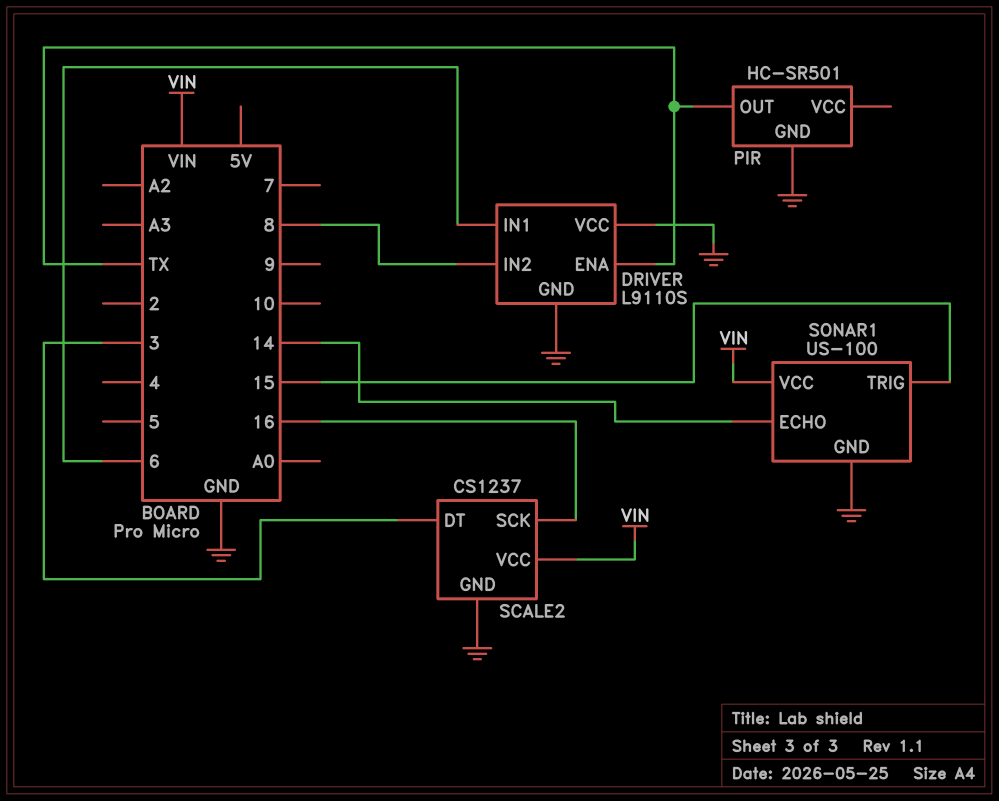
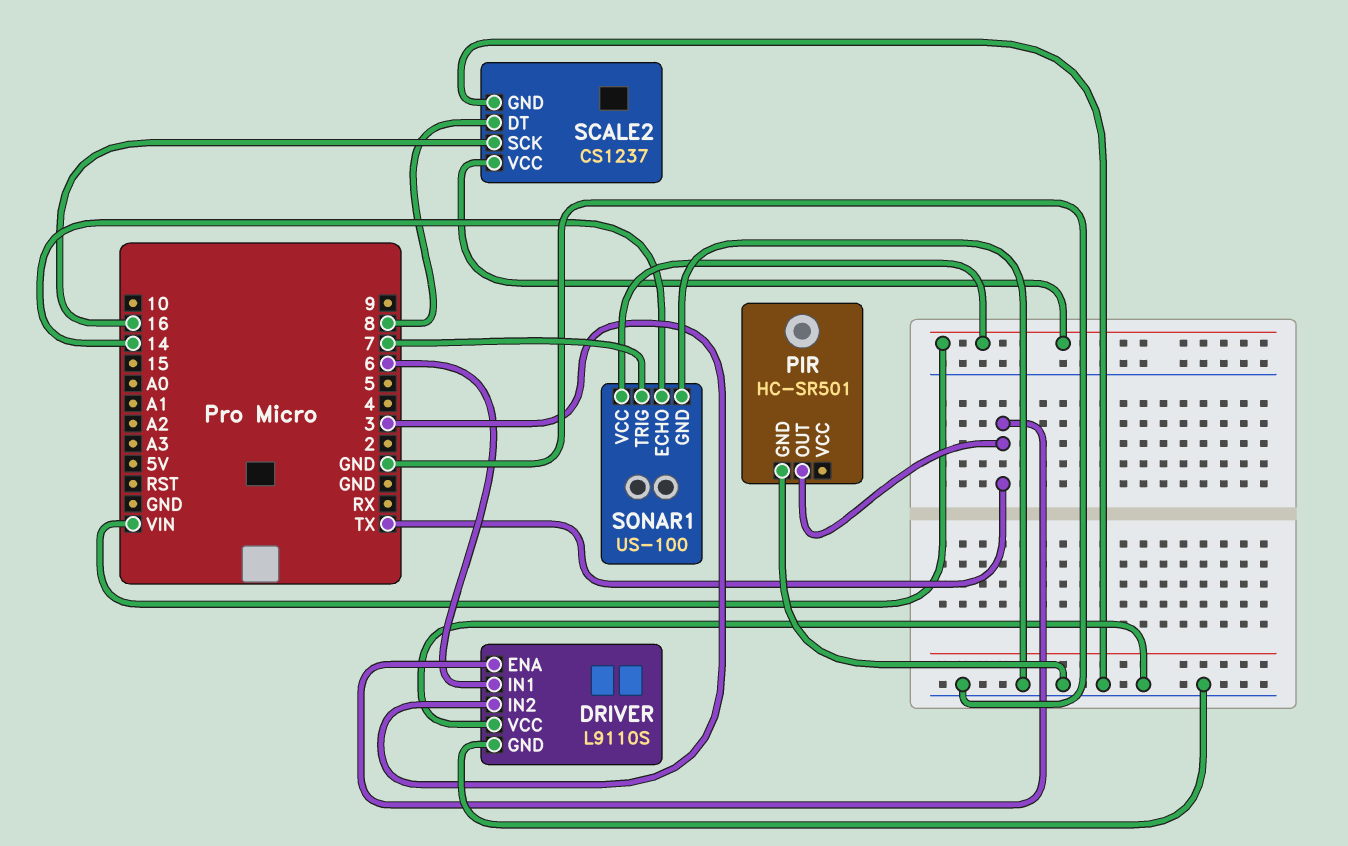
DRIVER pin IN2: 8 -> 3
SCALE2 pin DT: 3 -> 8
SONAR1 pin TRIG: 15 -> 7

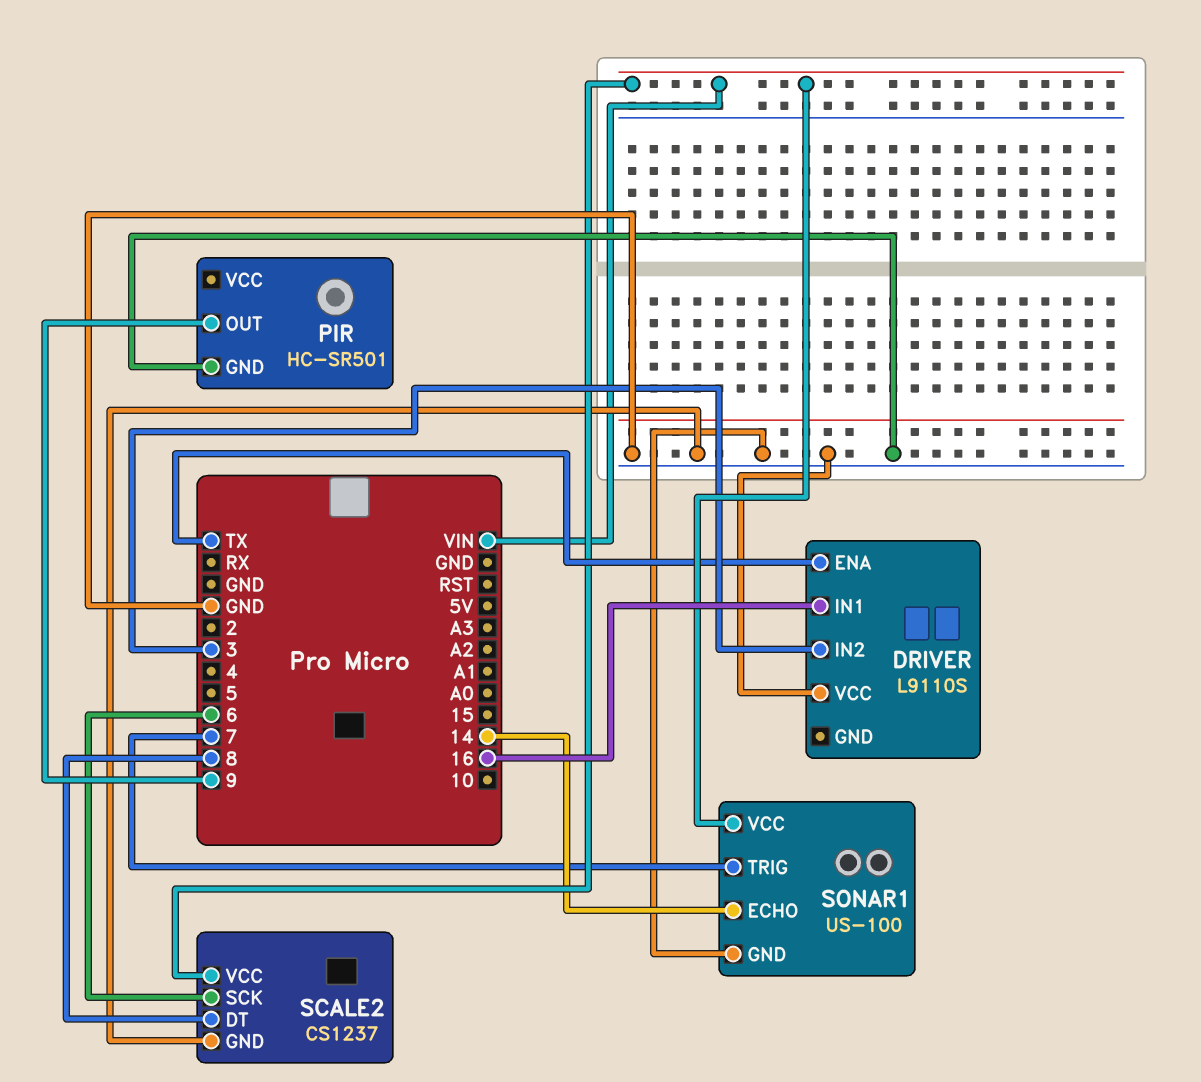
DRIVER pin GND: GND -> none
DRIVER pin IN1: 6 -> 16
PIR pin OUT: TX -> 9
SCALE2 pin SCK: 16 -> 6

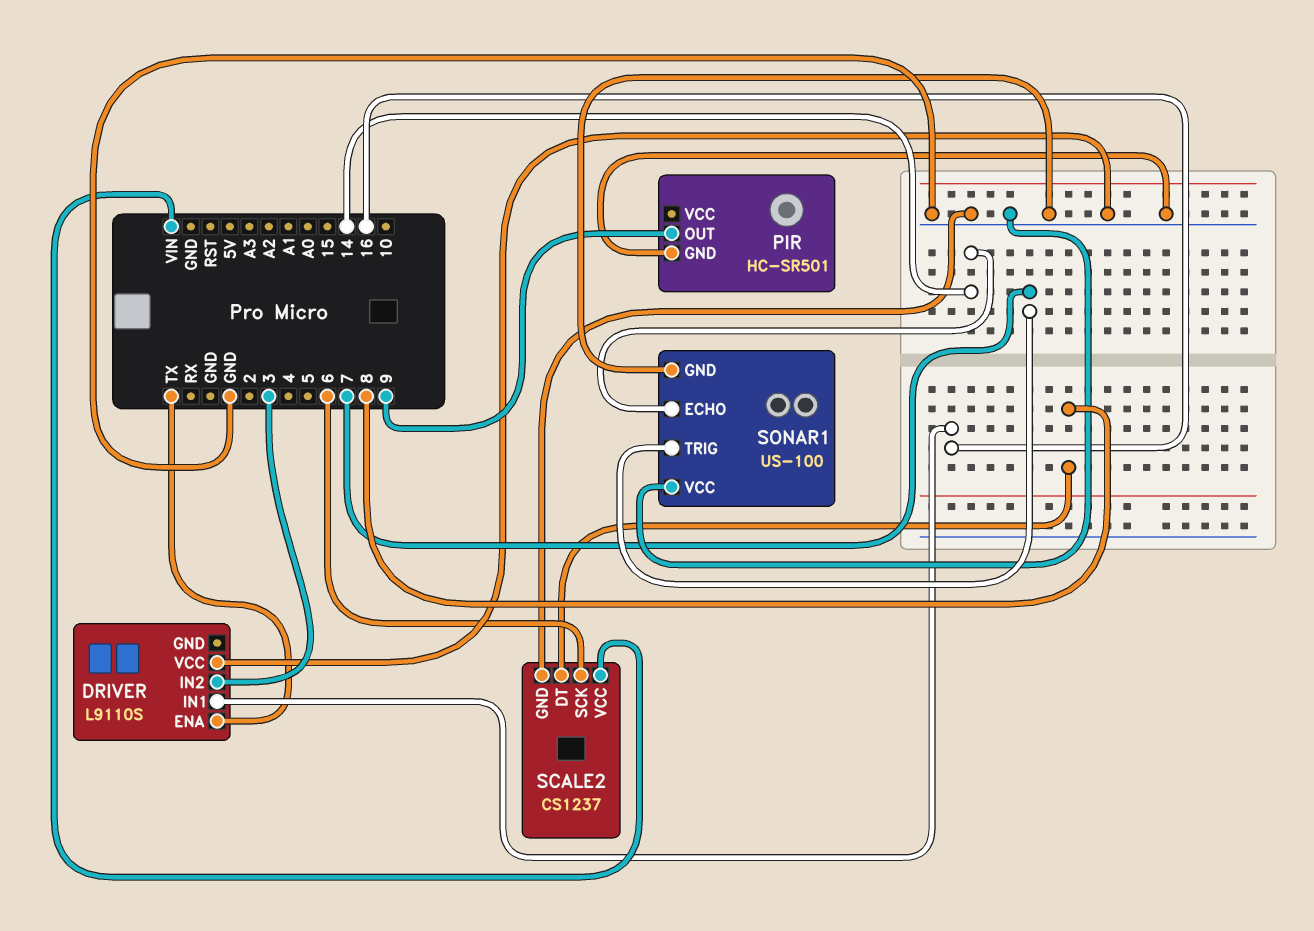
SONAR1 pin VCC: VIN -> GND

